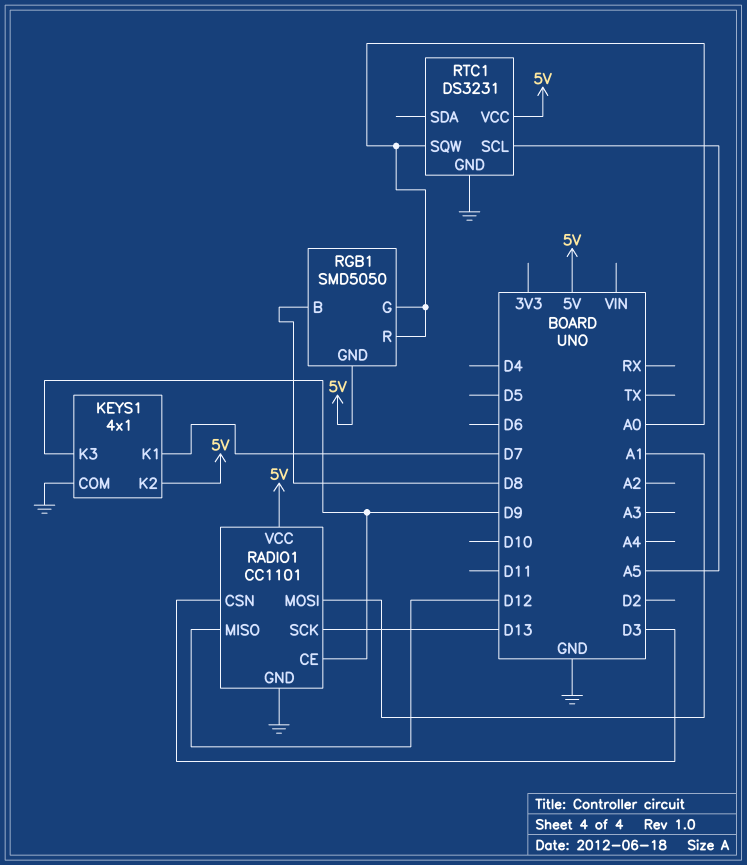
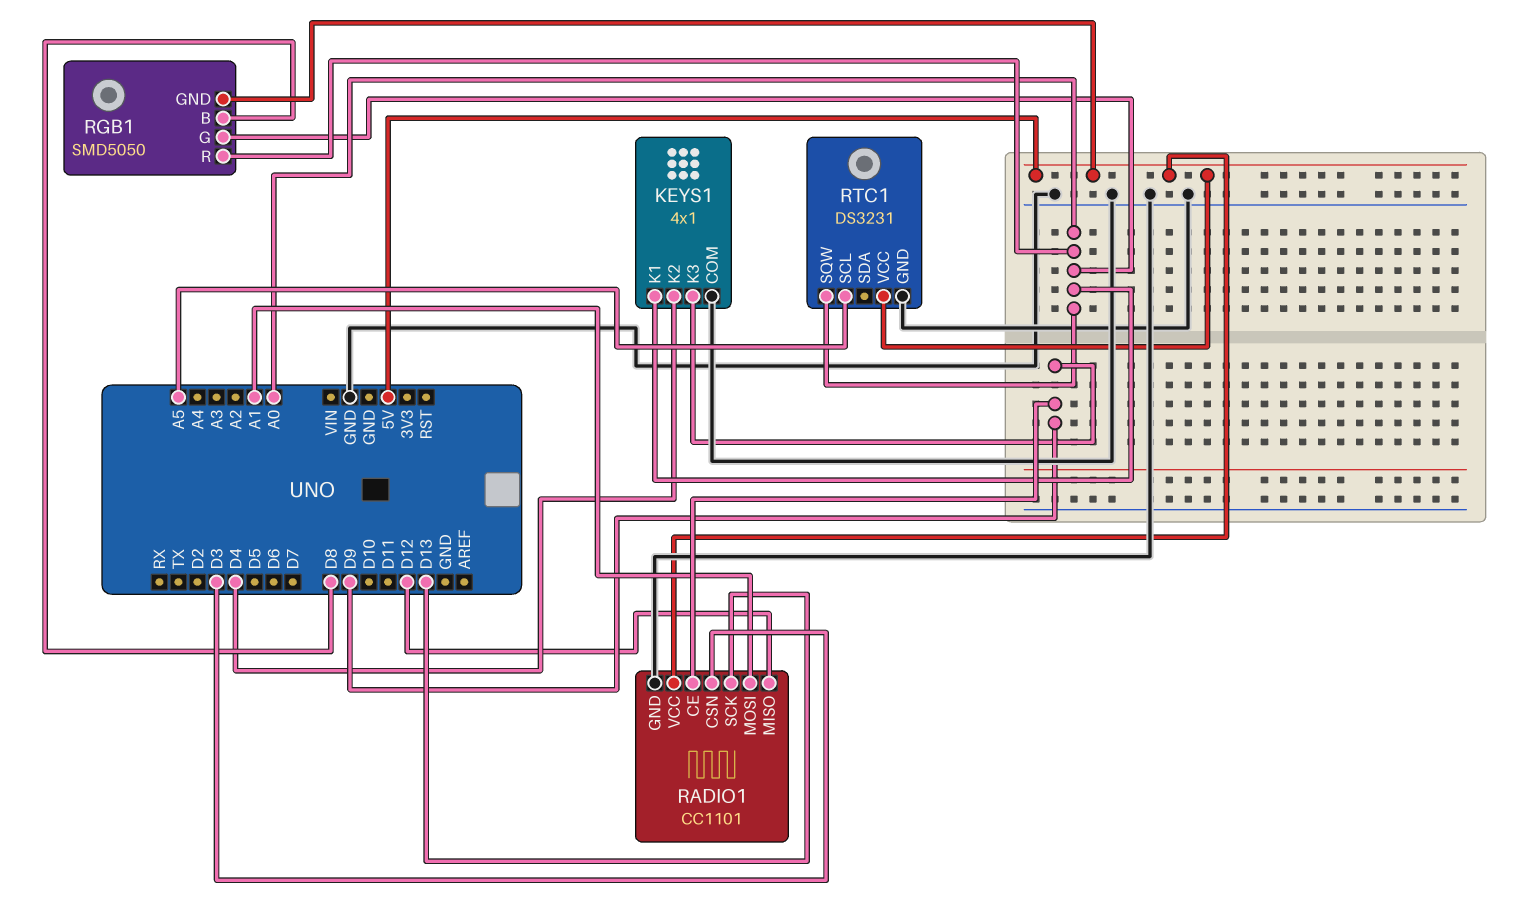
KEYS1 pin K1: D7 -> A0
KEYS1 pin K2: 5V -> D4

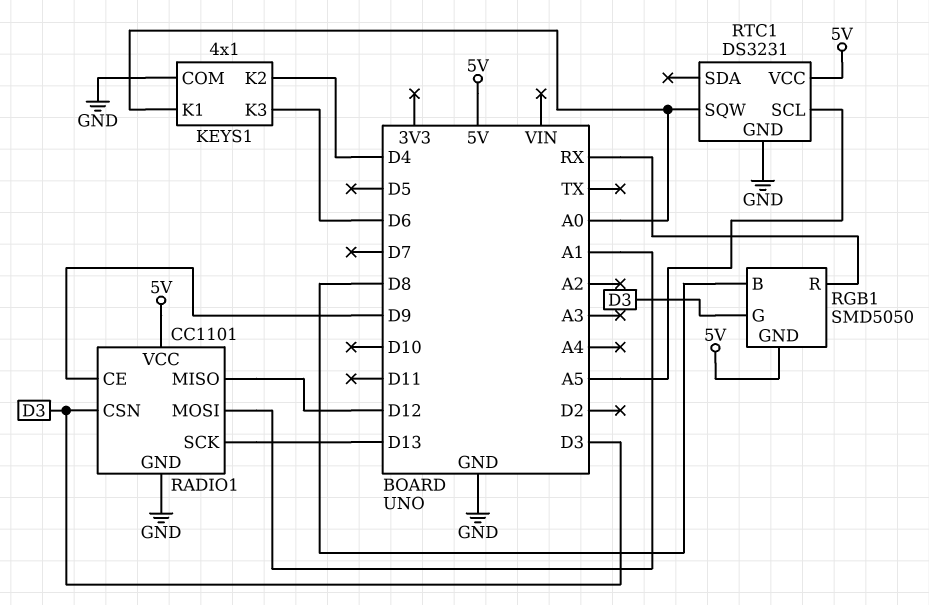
KEYS1 pin K3: D9 -> D6
RGB1 pin G: A0 -> D3
RGB1 pin R: A0 -> RX

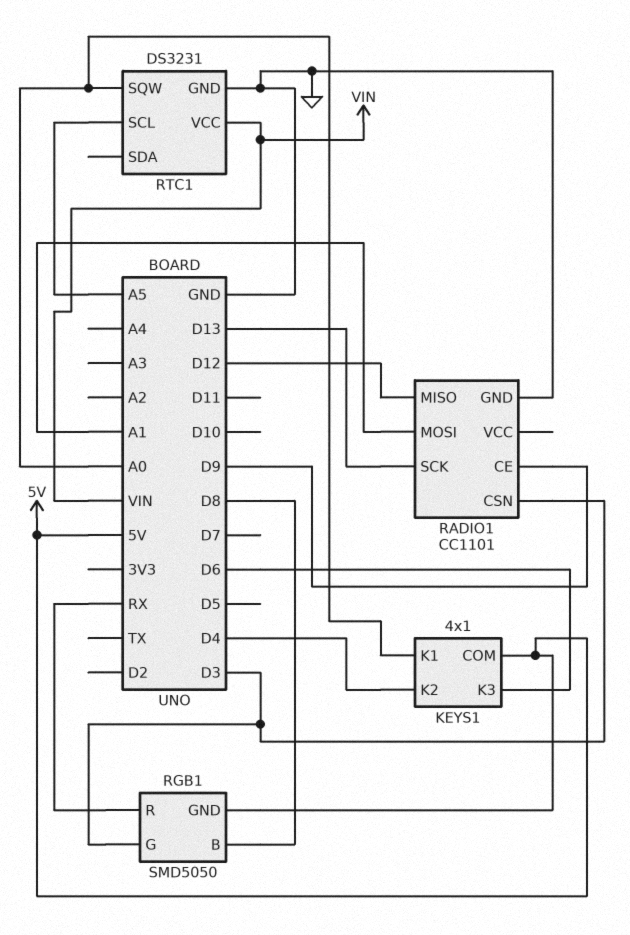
KEYS1 pin COM: GND -> 5V
RADIO1 pin VCC: 5V -> none
RTC1 pin VCC: 5V -> VIN

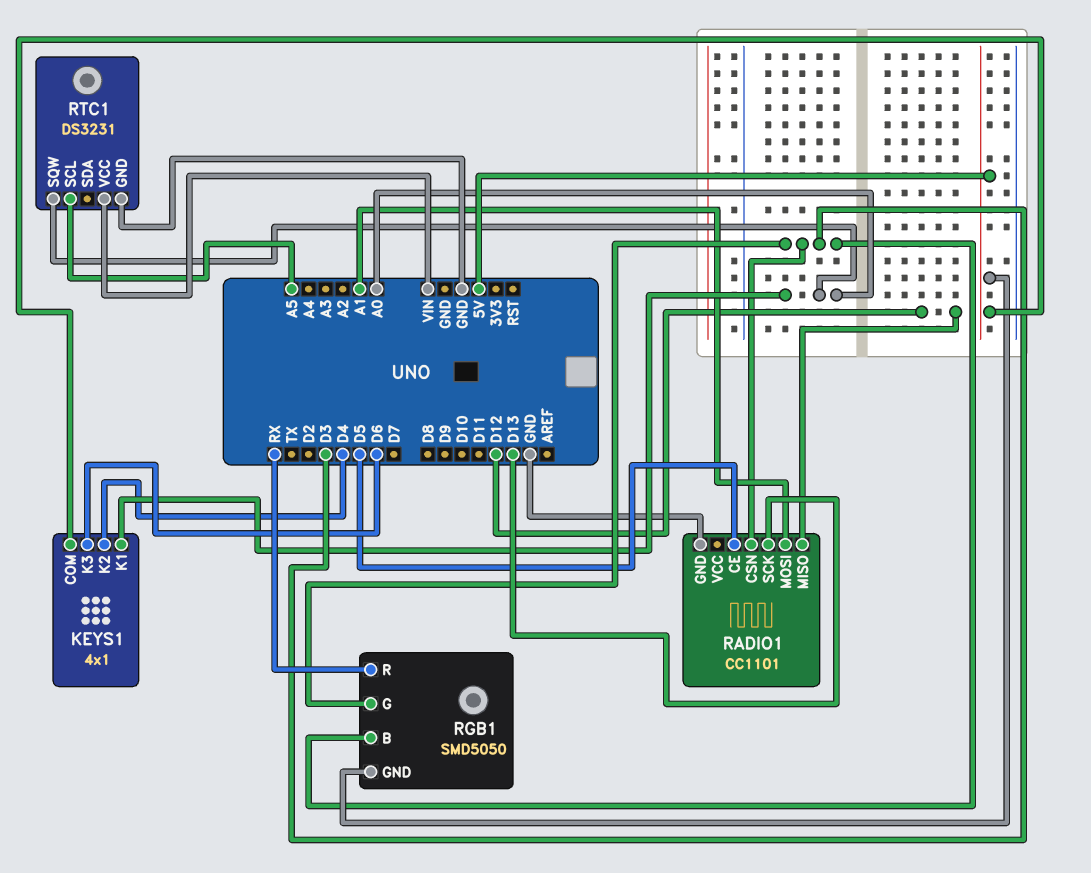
RADIO1 pin CE: D9 -> D5
RGB1 pin B: D8 -> D3

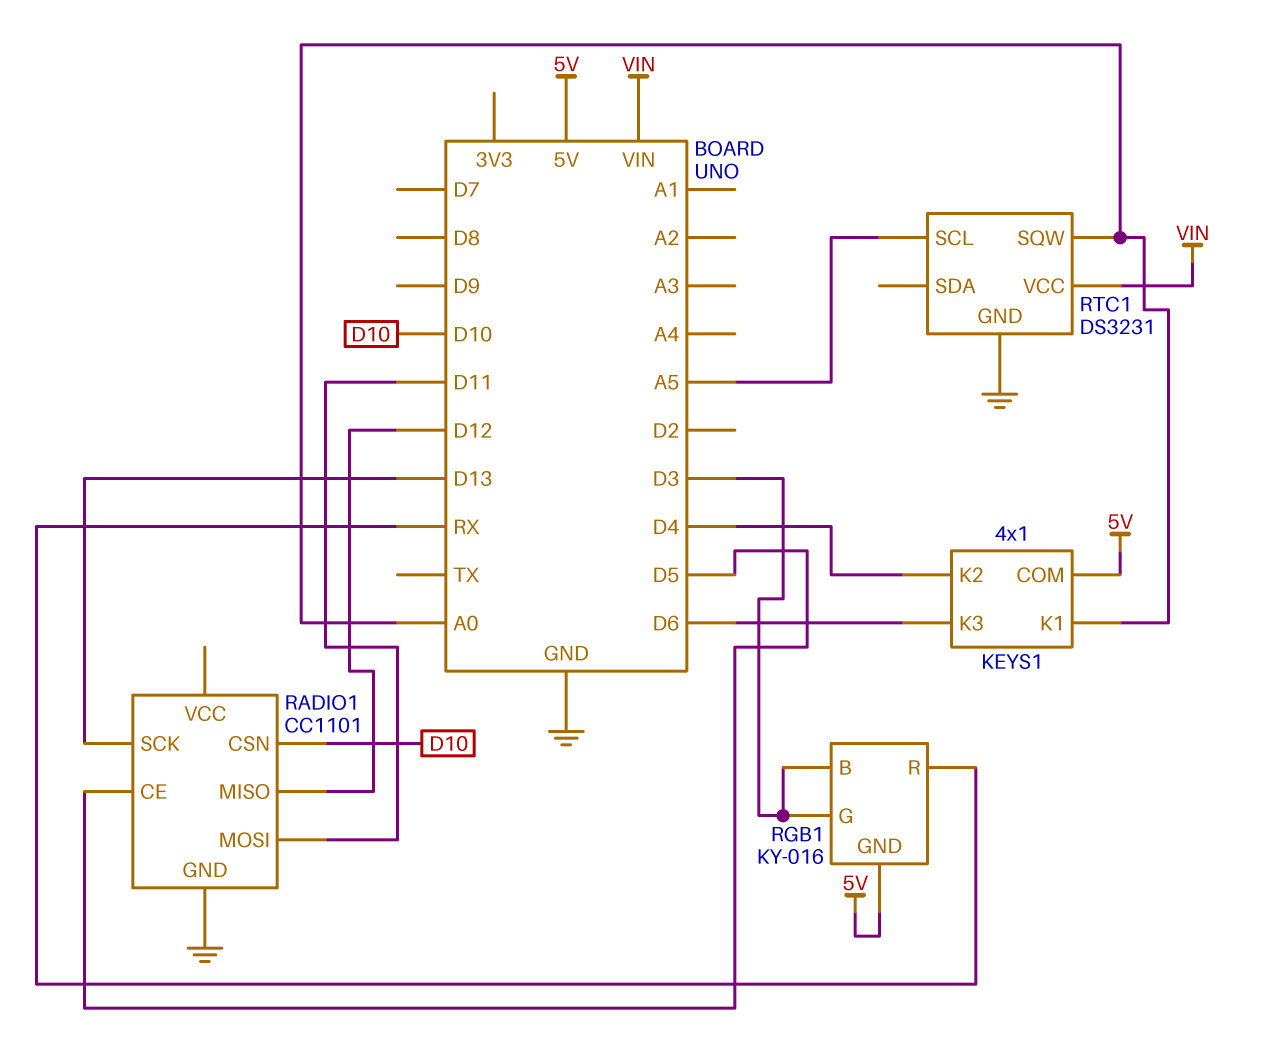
RADIO1 pin CSN: D3 -> D10
RADIO1 pin MOSI: A1 -> D11
RGB1: SMD5050 -> KY-016

